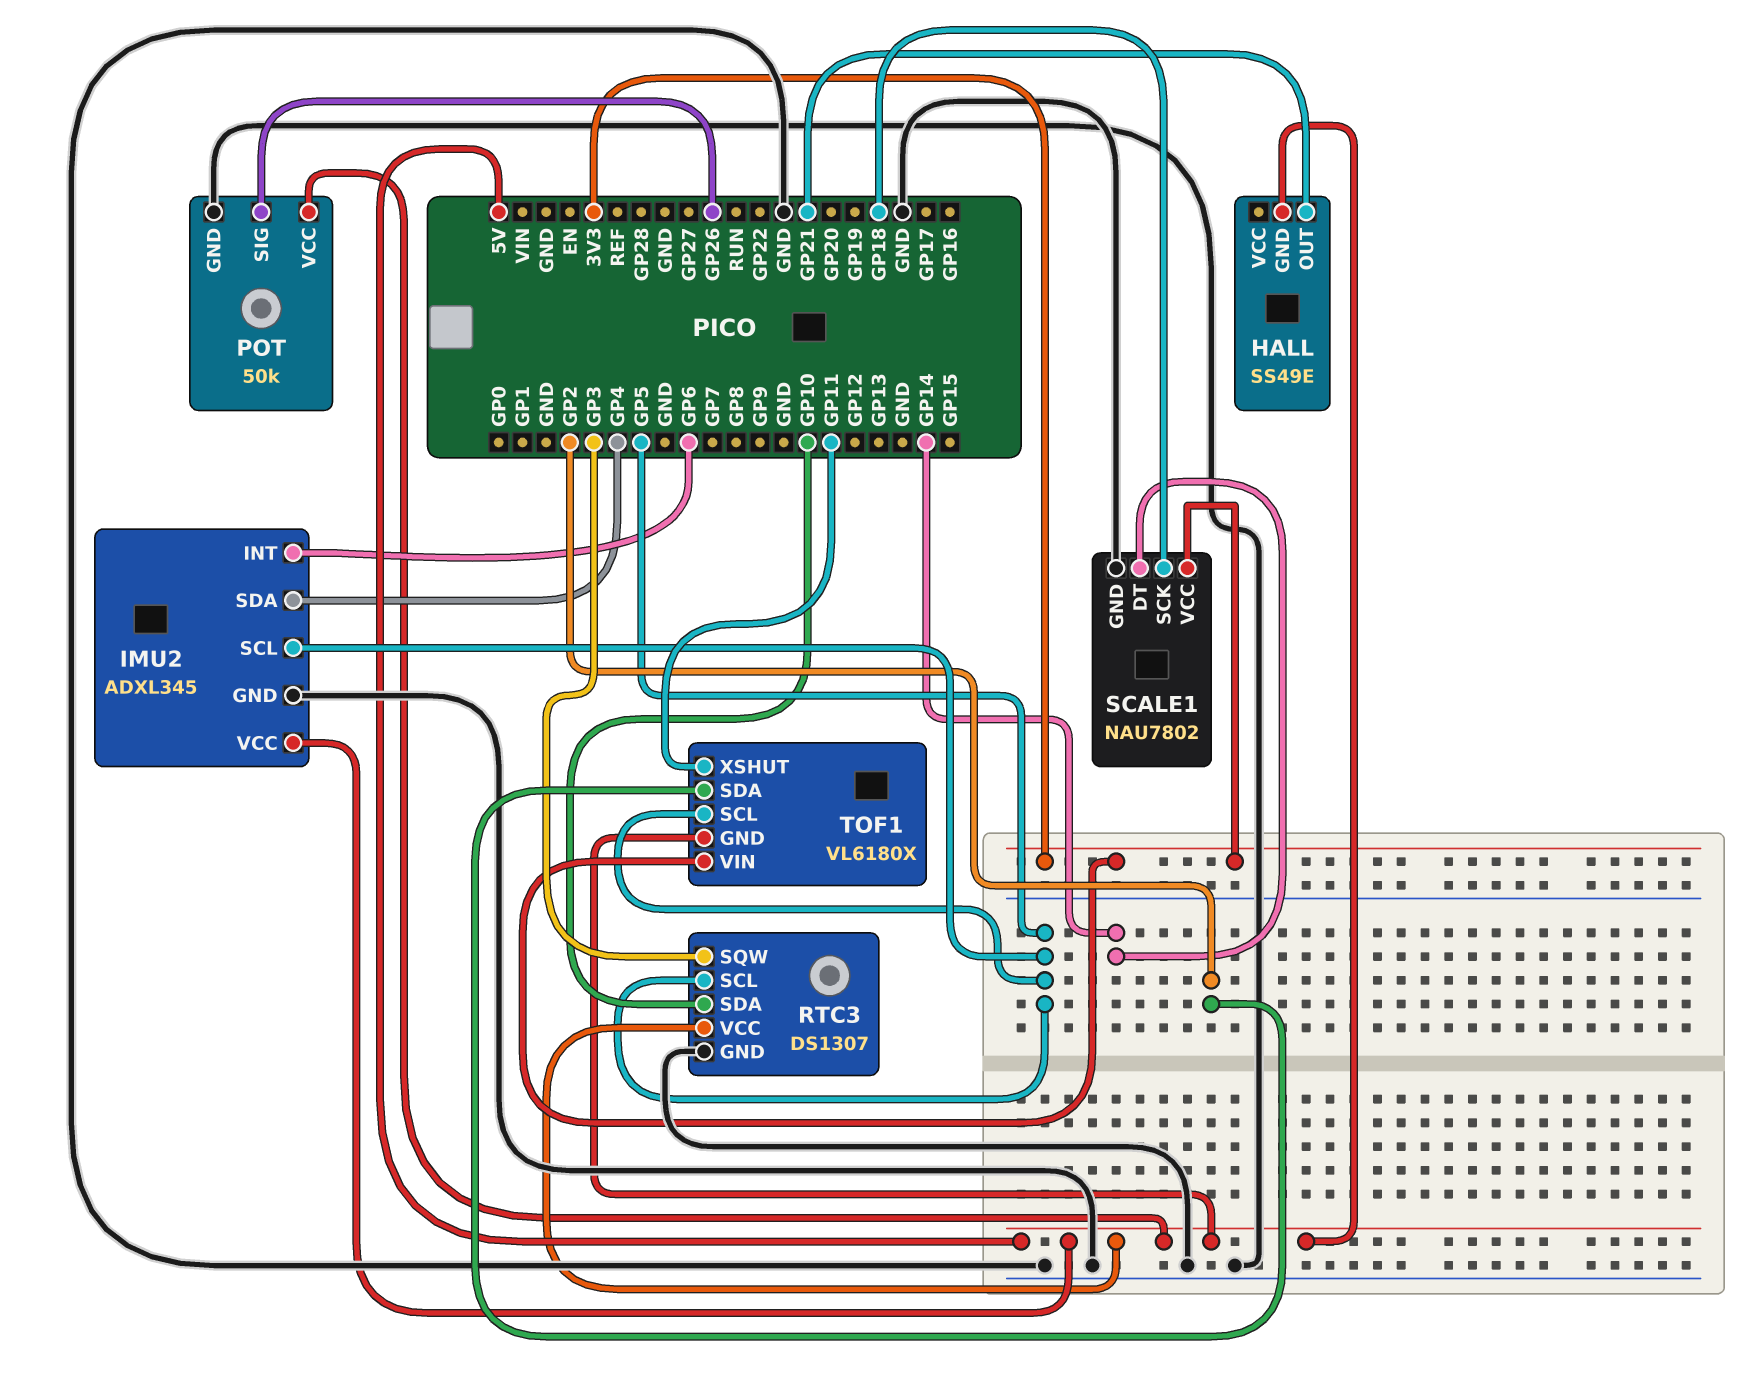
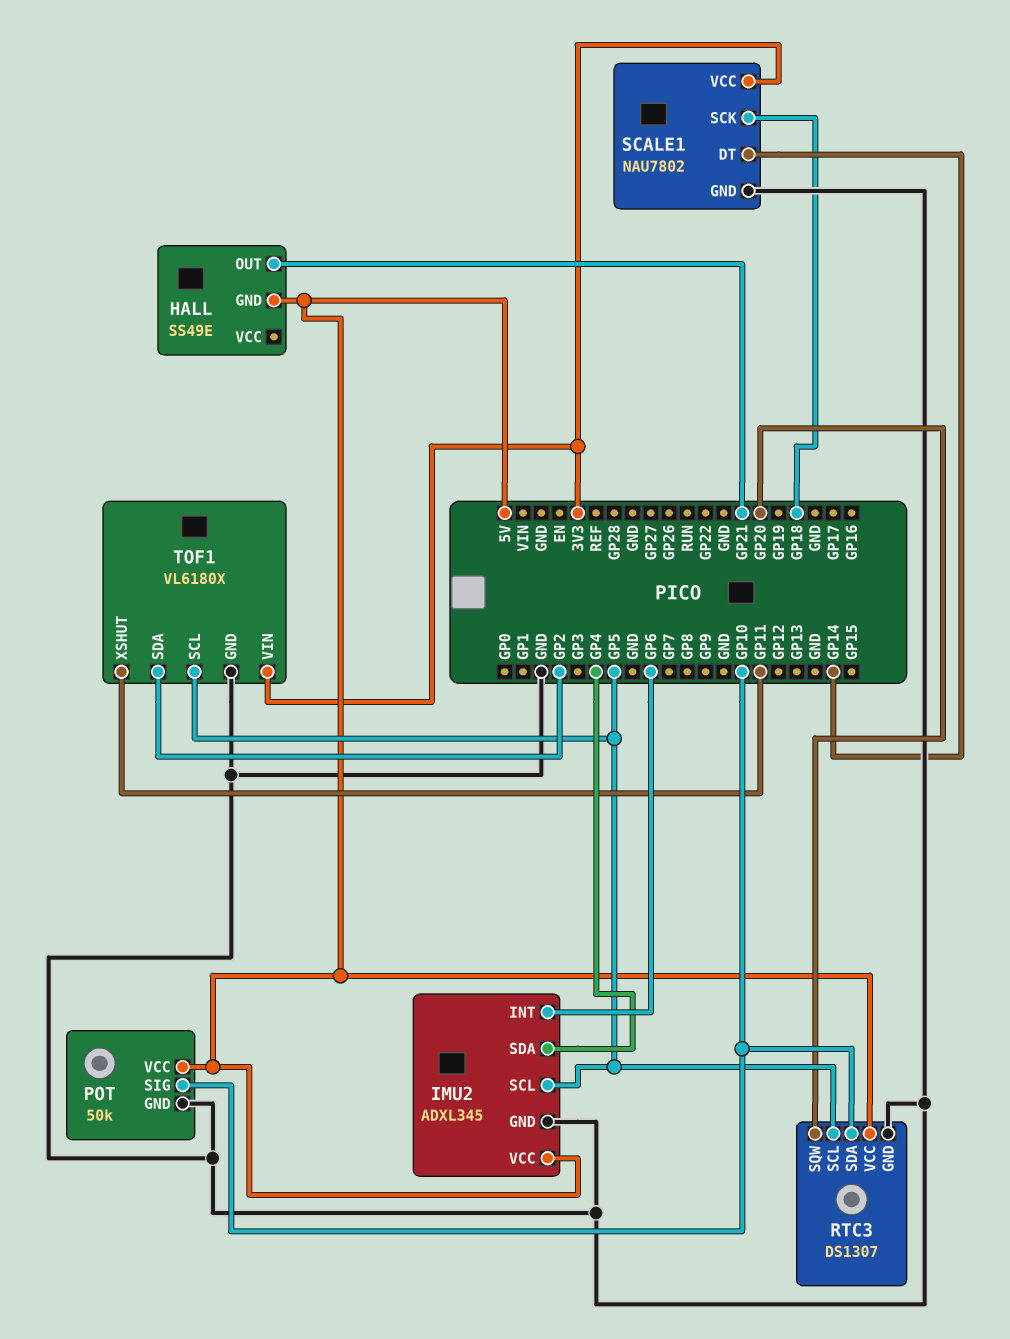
POT pin SIG: GP26 -> GP10
RTC3 pin SQW: GP3 -> GP20
TOF1 pin GND: 5V -> GND

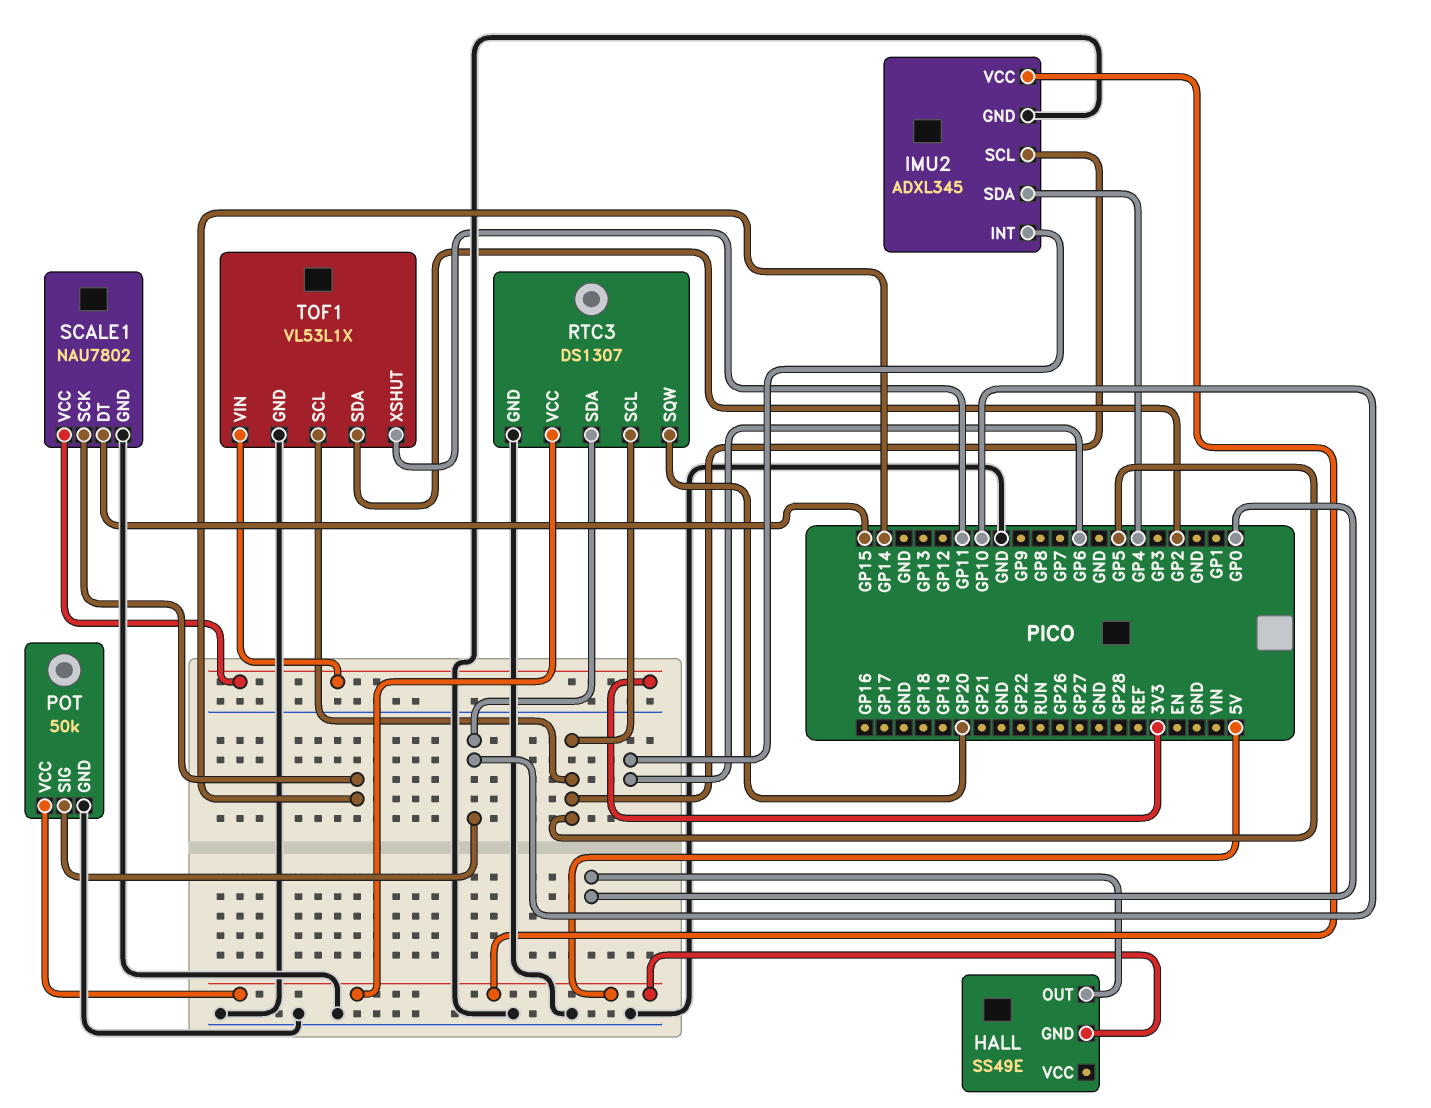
HALL pin OUT: GP21 -> GP0
SCALE1 pin DT: GP14 -> GP15
SCALE1 pin SCK: GP18 -> GP14
TOF1: VL6180X -> VL53L1X

